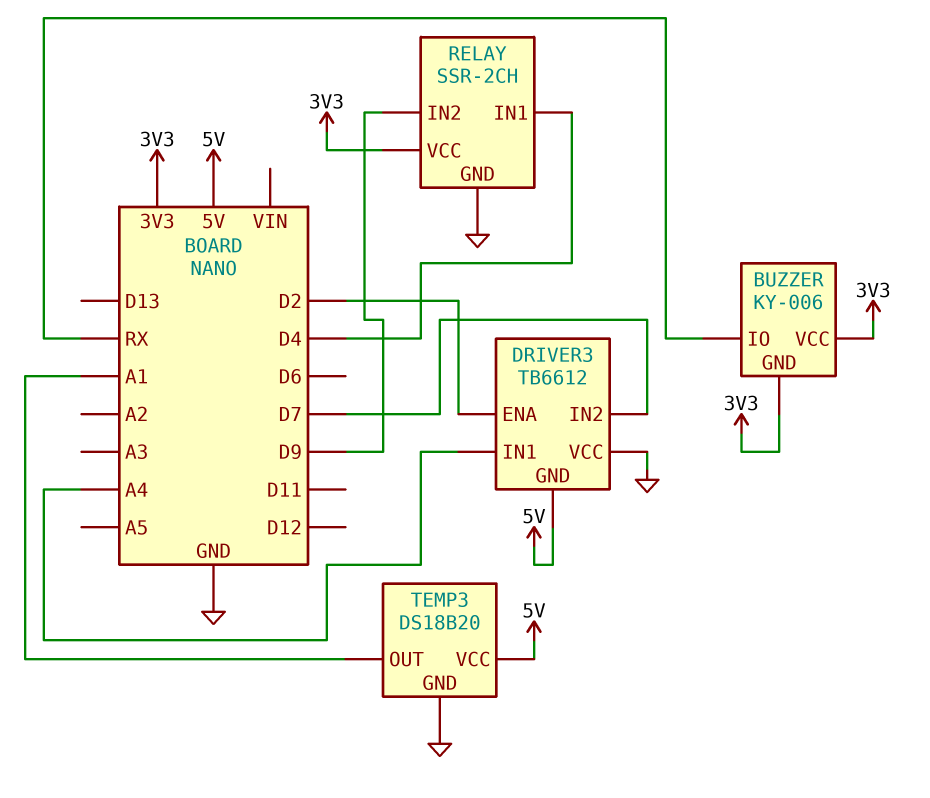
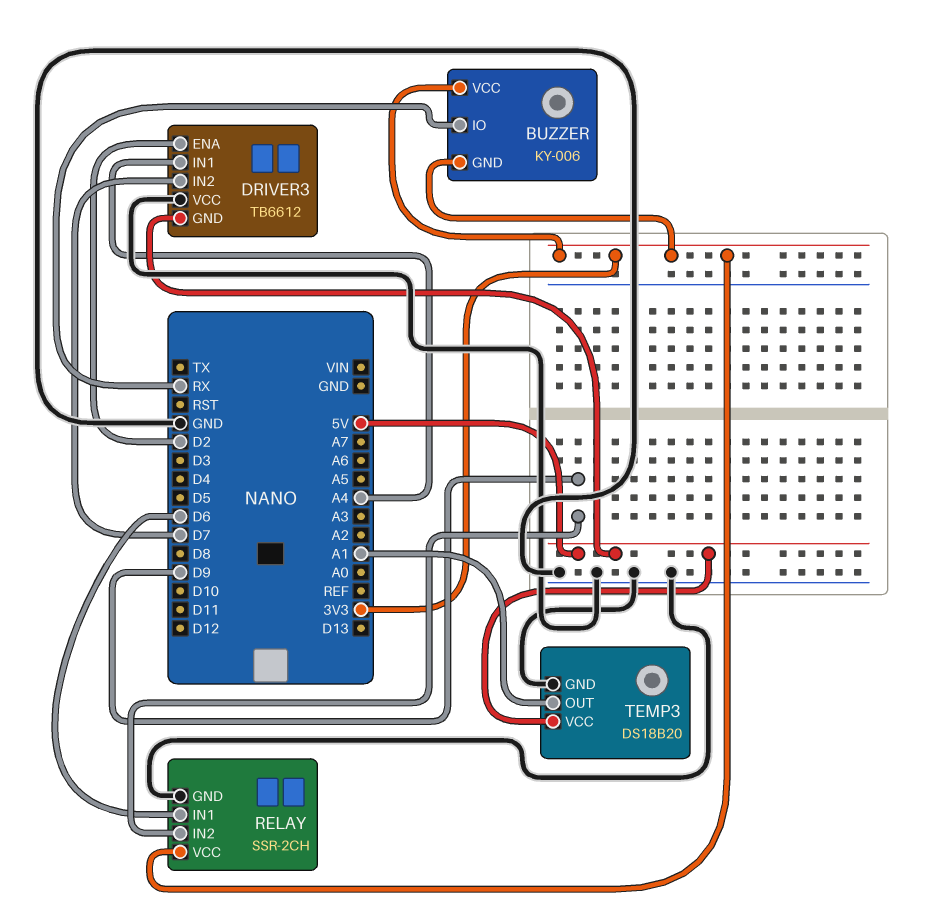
RELAY pin IN1: D4 -> D6

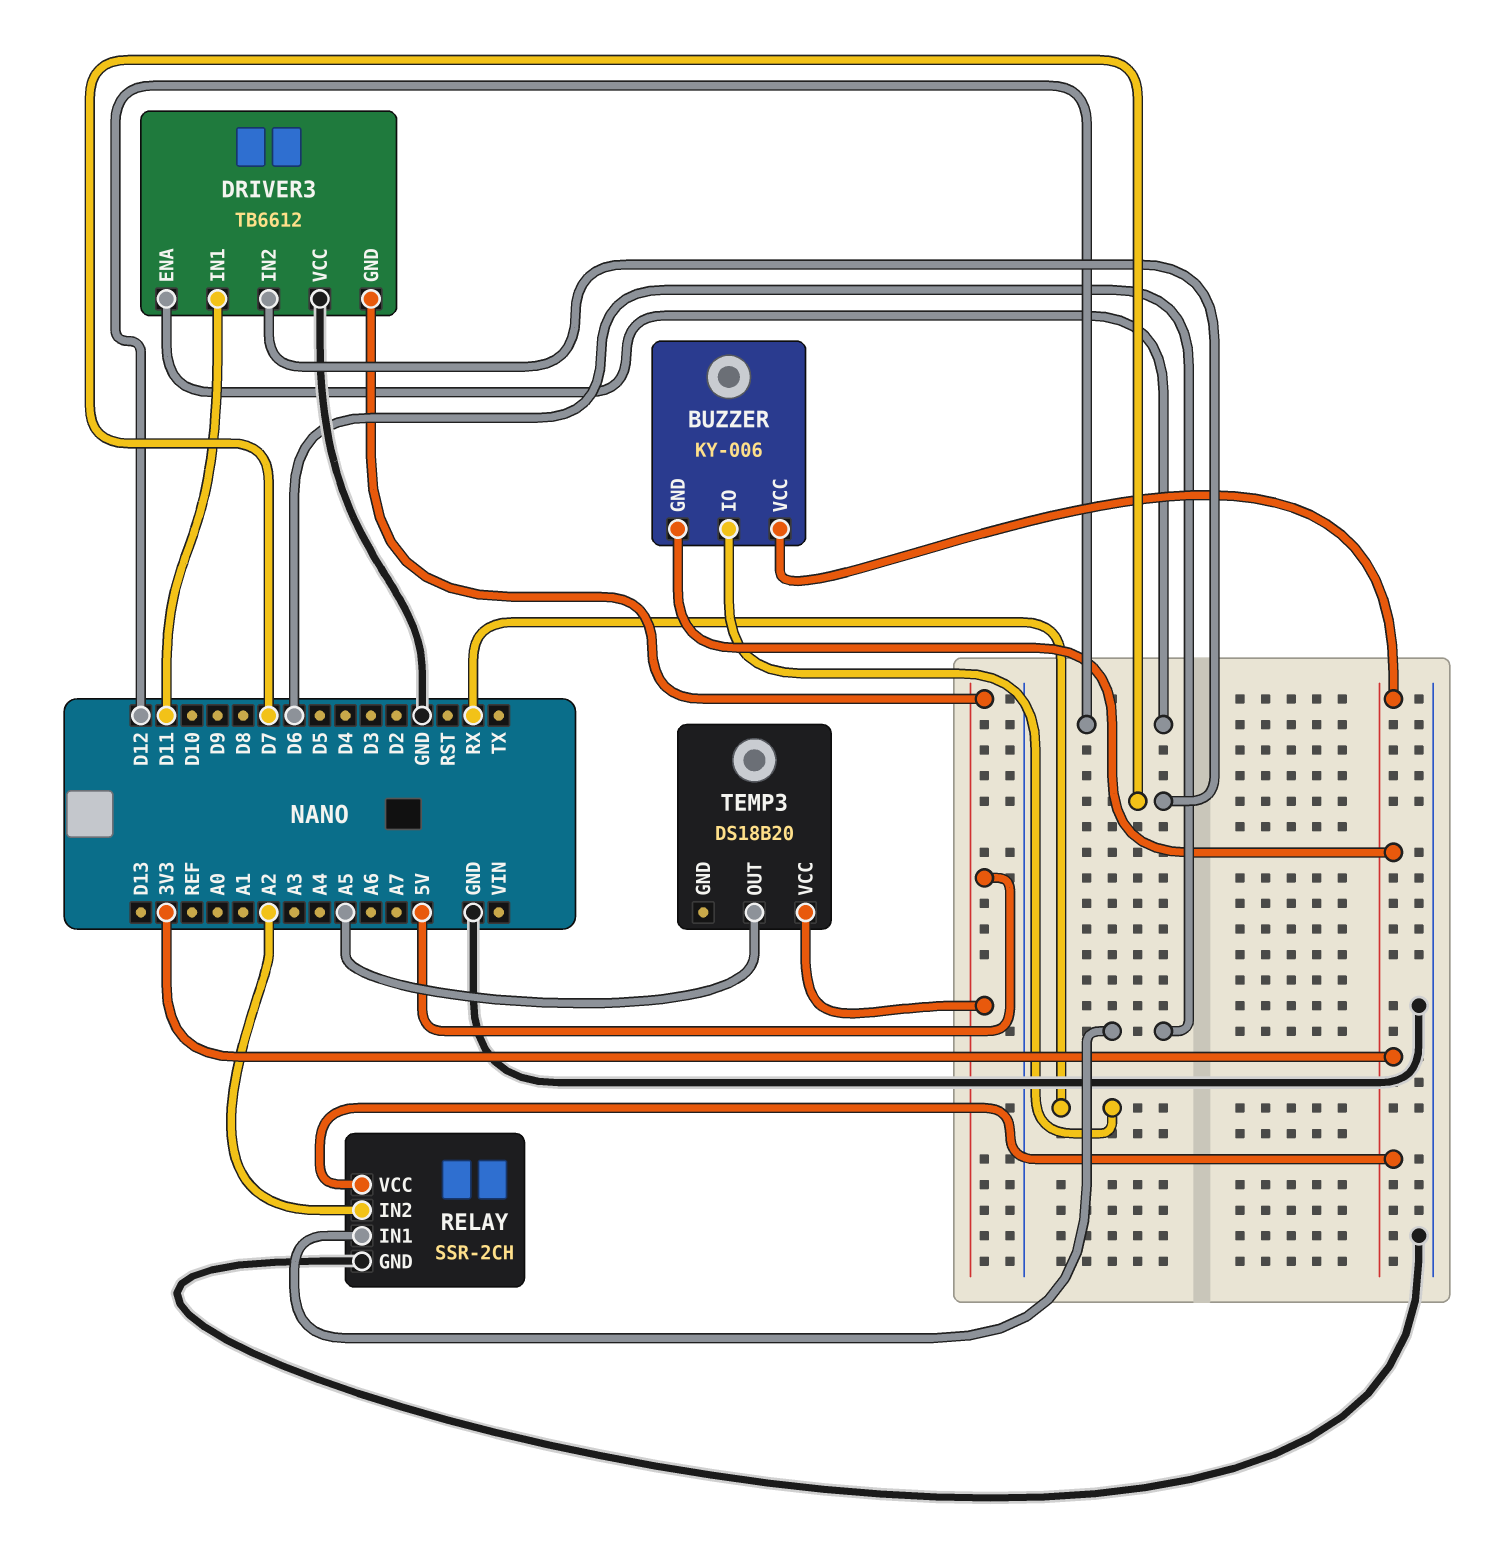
DRIVER3 pin ENA: D2 -> D12
DRIVER3 pin IN1: A4 -> D11
RELAY pin IN2: D9 -> A2
TEMP3 pin GND: GND -> none
TEMP3 pin OUT: A1 -> A5

